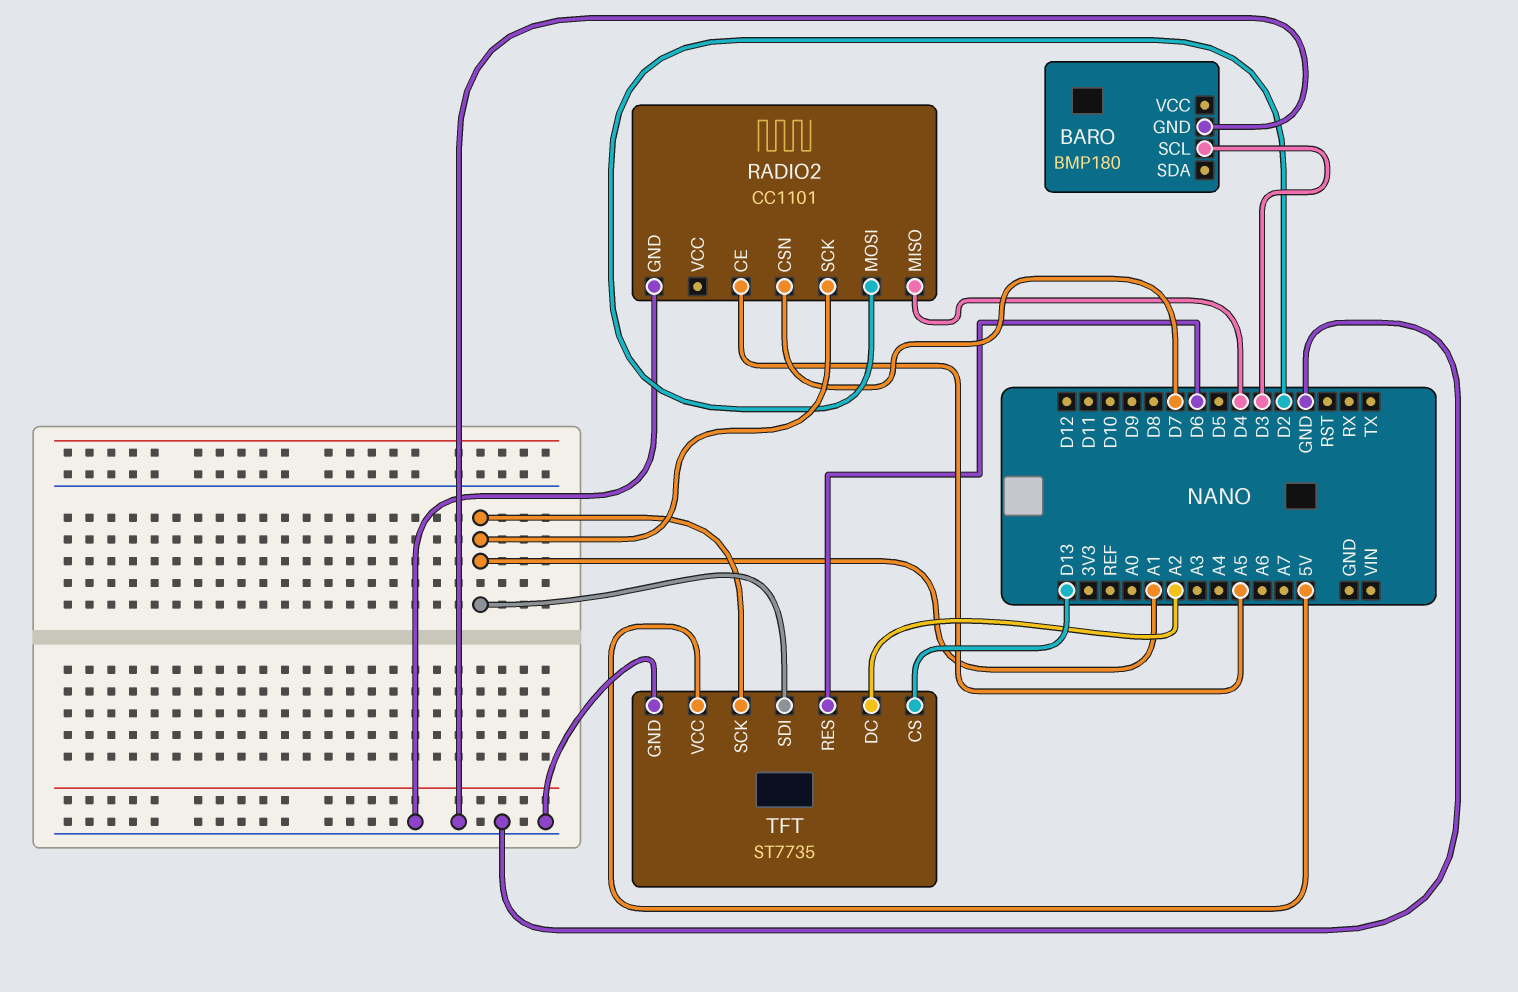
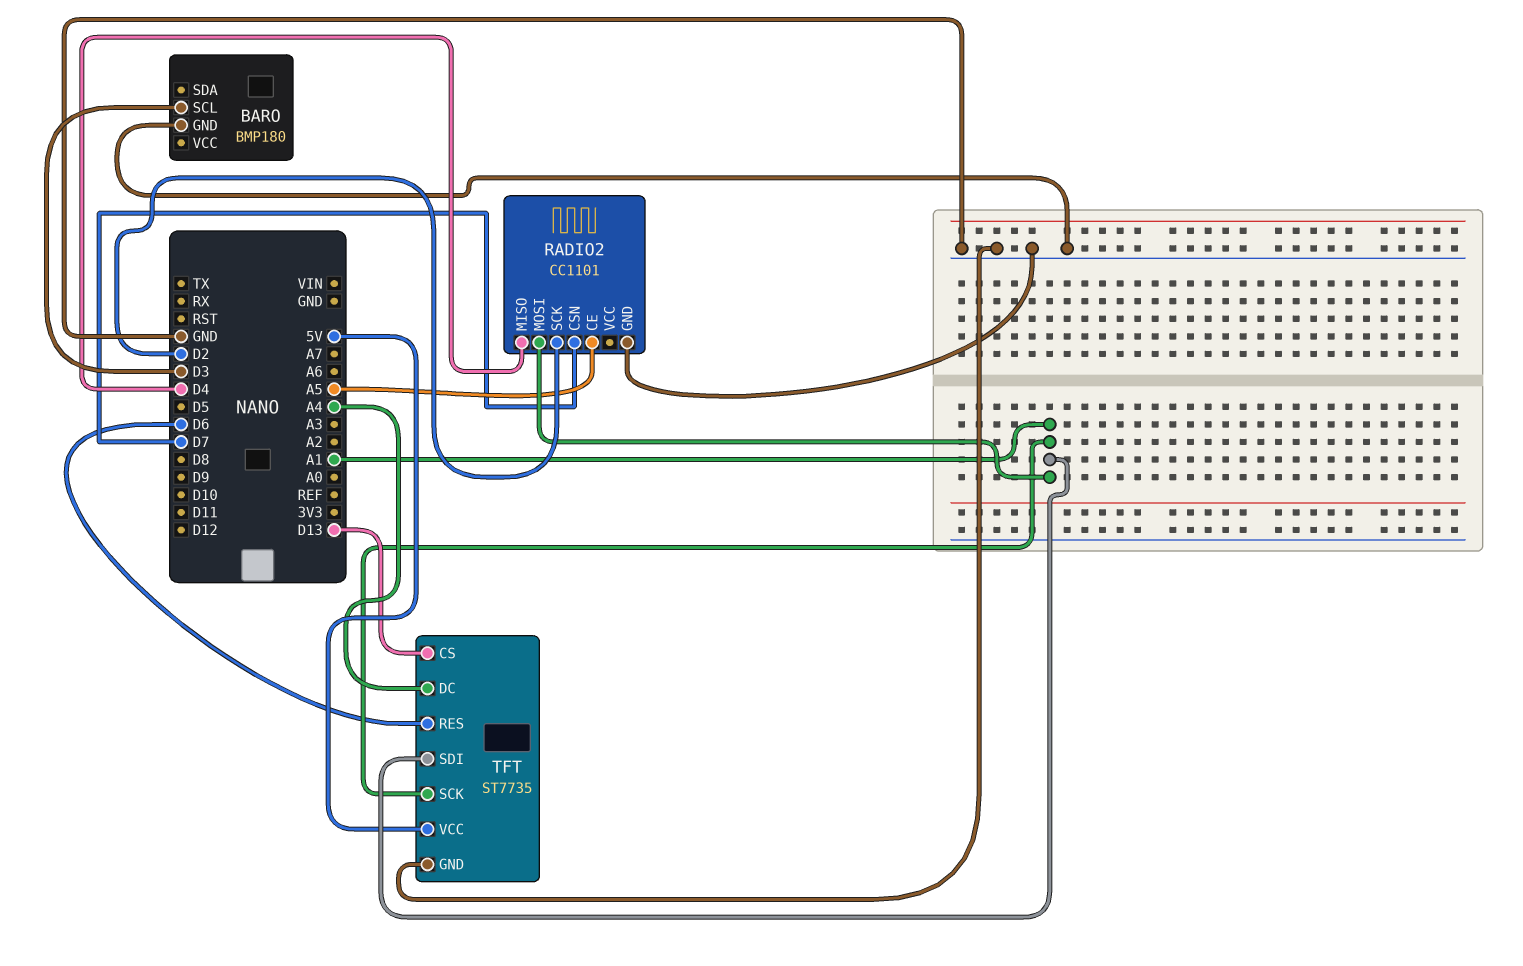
RADIO2 pin MOSI: D2 -> A1
RADIO2 pin SCK: A1 -> D2
TFT pin DC: A2 -> A4

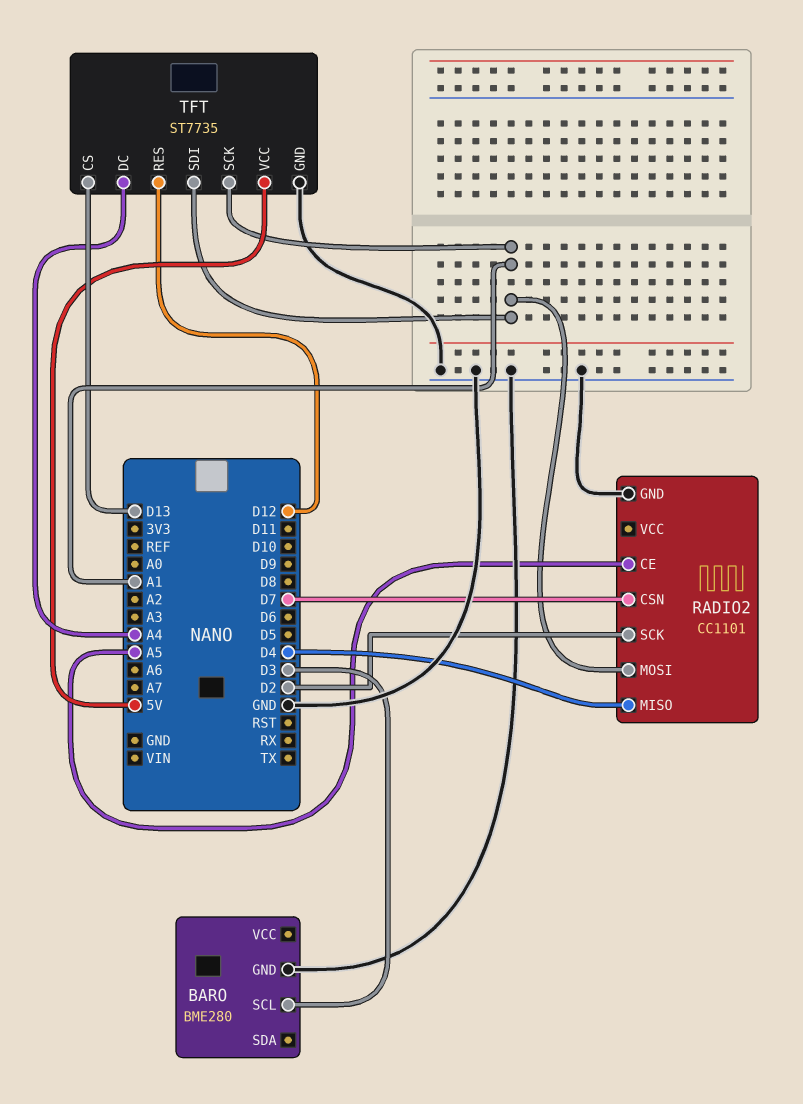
BARO: BMP180 -> BME280
TFT pin RES: D6 -> D12

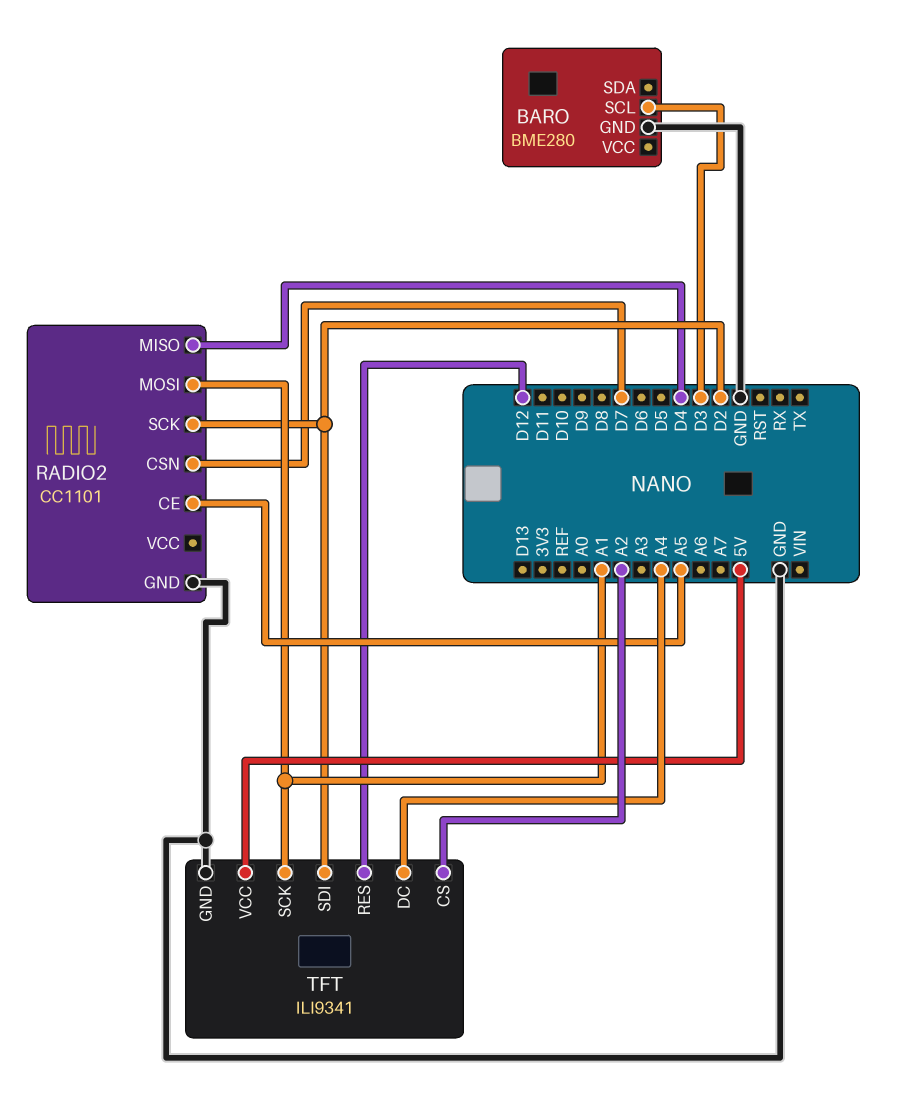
TFT: ST7735 -> ILI9341
TFT pin CS: D13 -> A2
TFT pin SDI: A1 -> D2

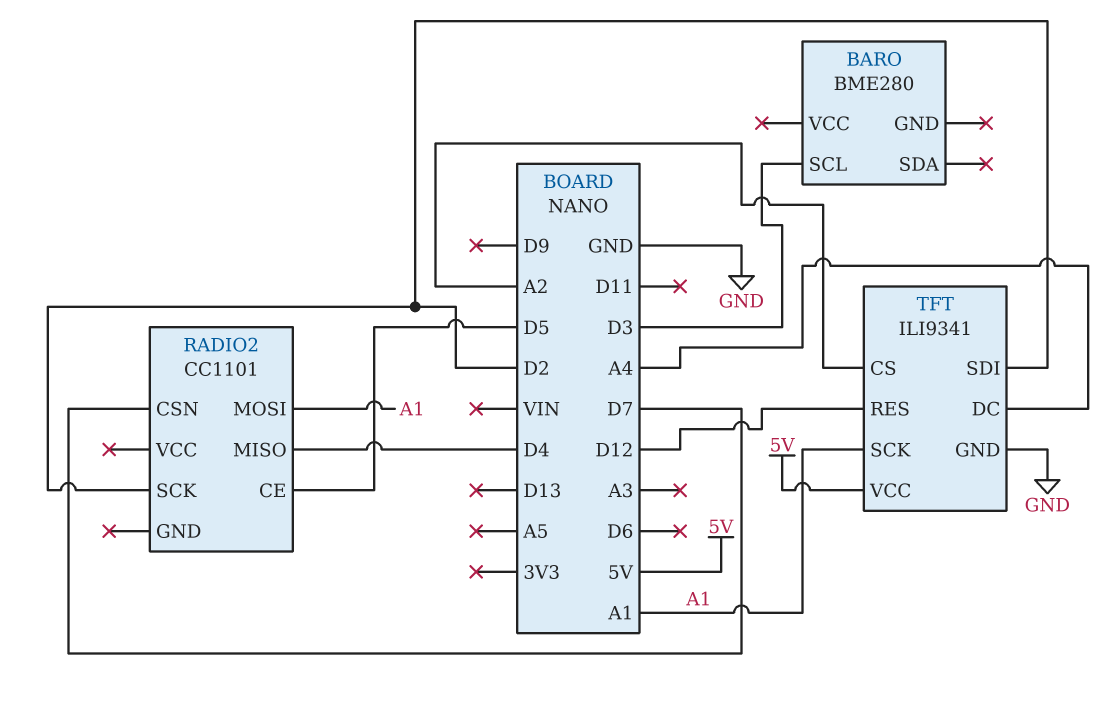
BARO pin GND: GND -> none
RADIO2 pin CE: A5 -> D5
RADIO2 pin GND: GND -> none

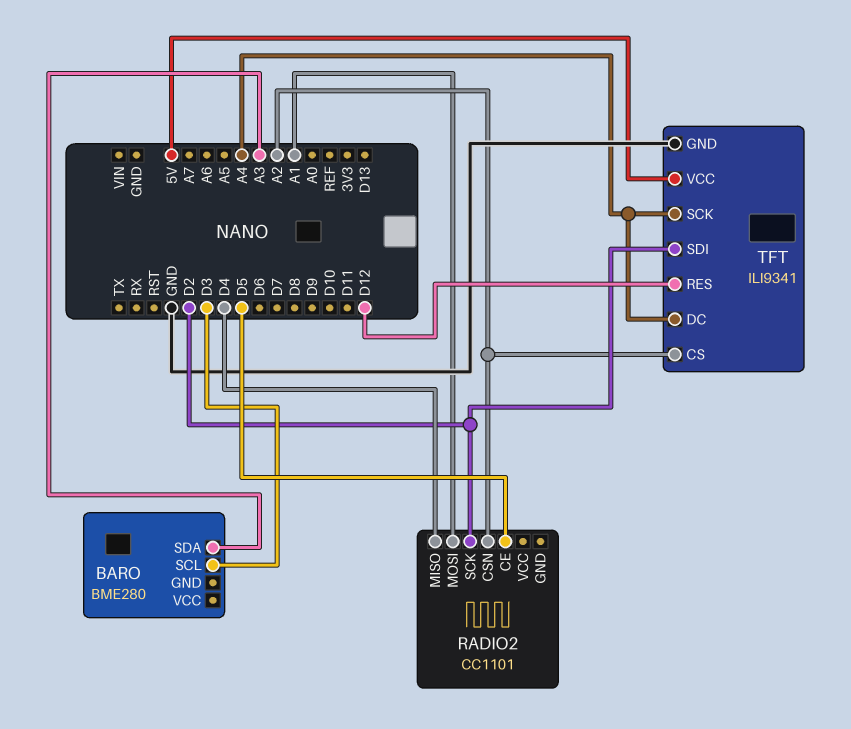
BARO pin SDA: none -> A3
RADIO2 pin CSN: D7 -> A2
TFT pin SCK: A1 -> A4

